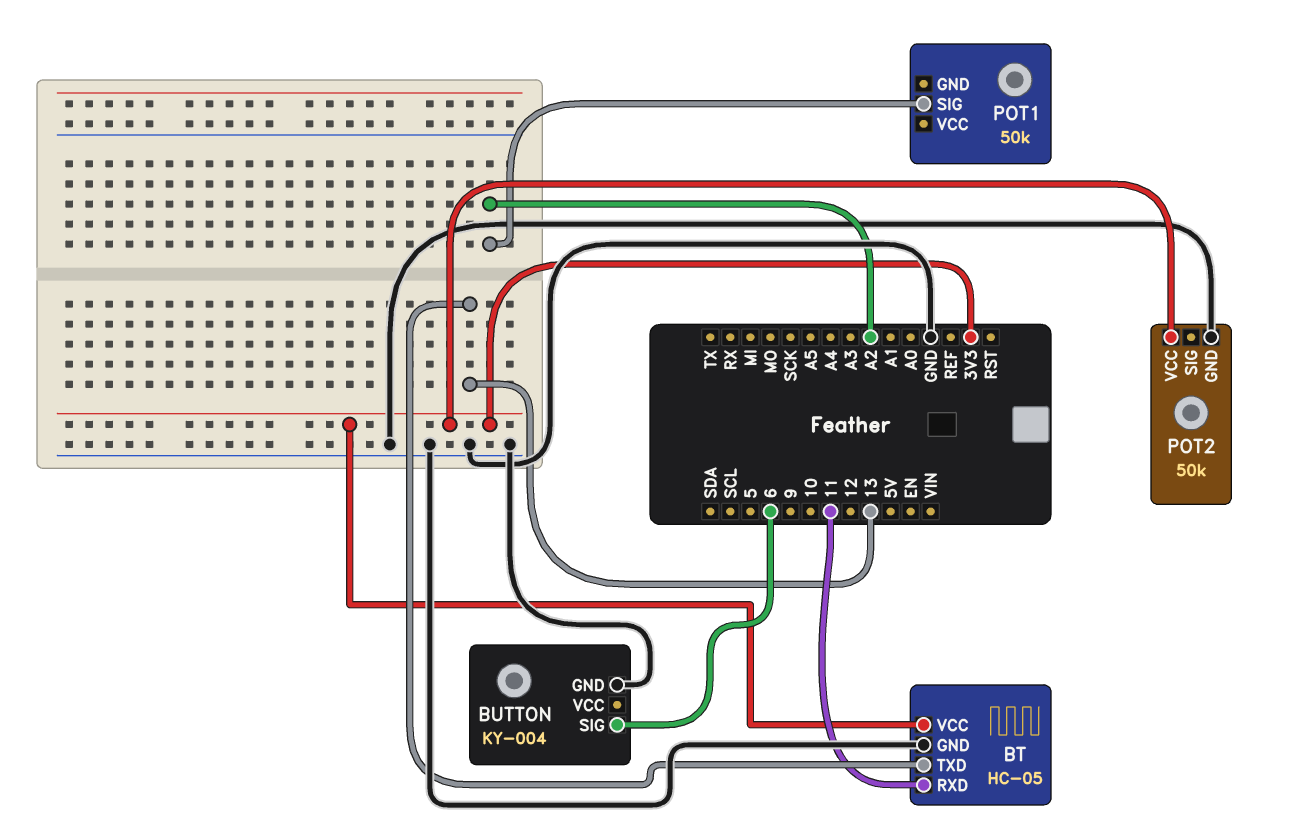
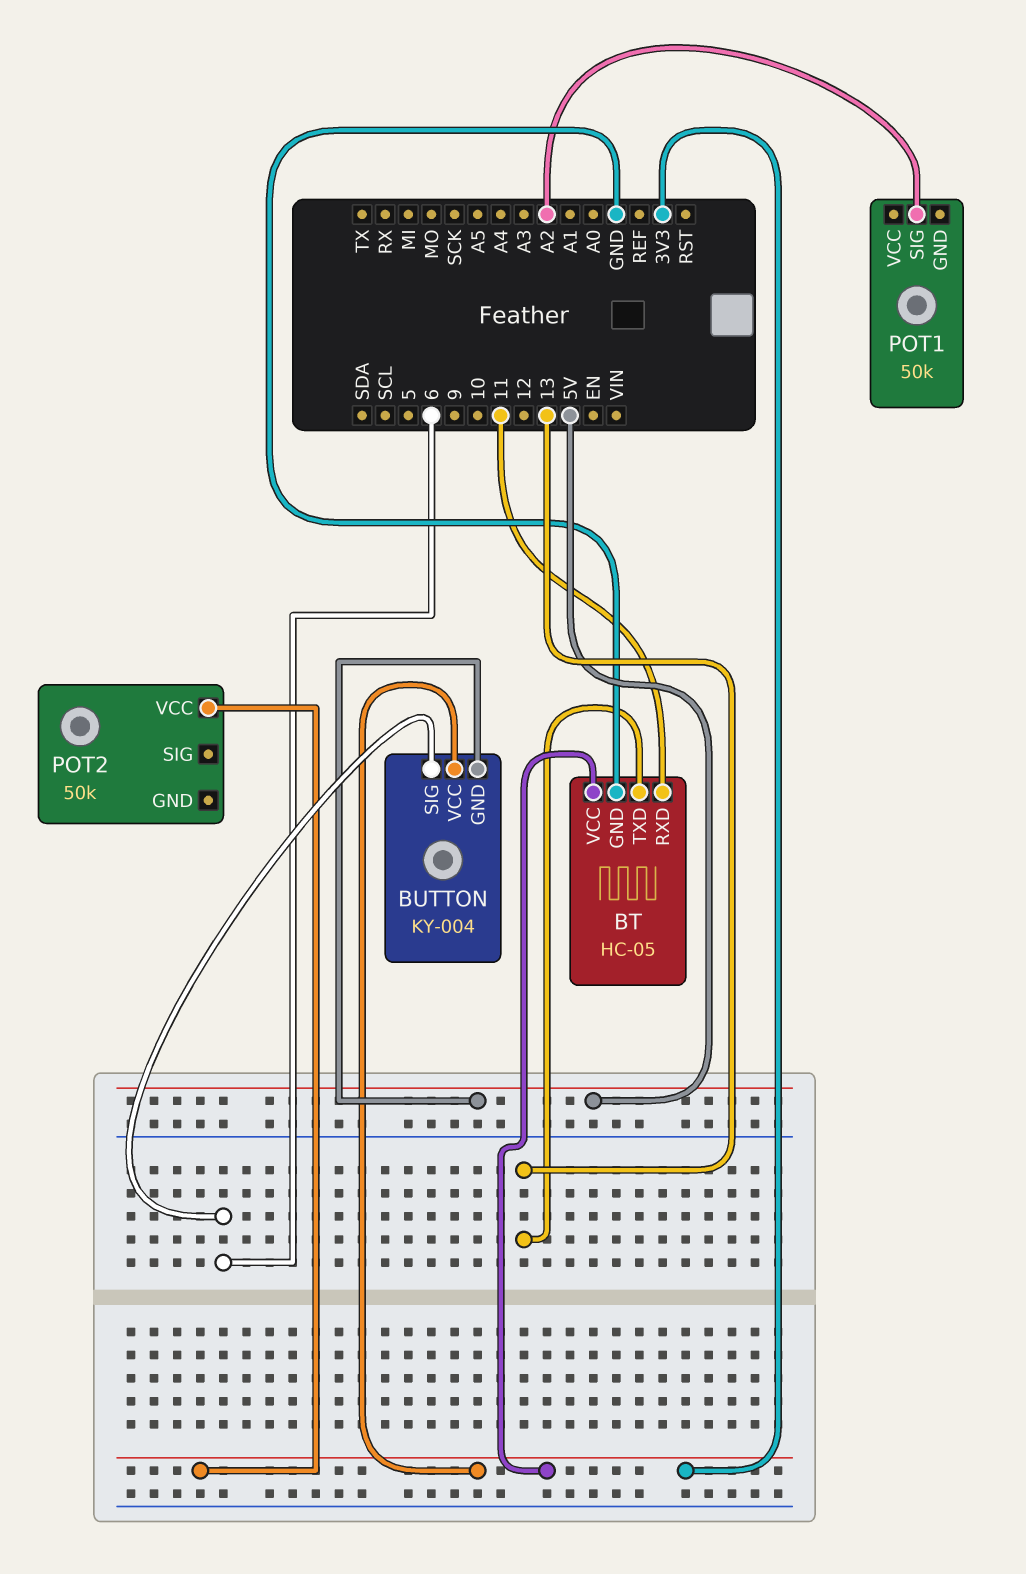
BUTTON pin GND: GND -> 5V
BUTTON pin VCC: none -> 3V3
POT2 pin GND: GND -> none

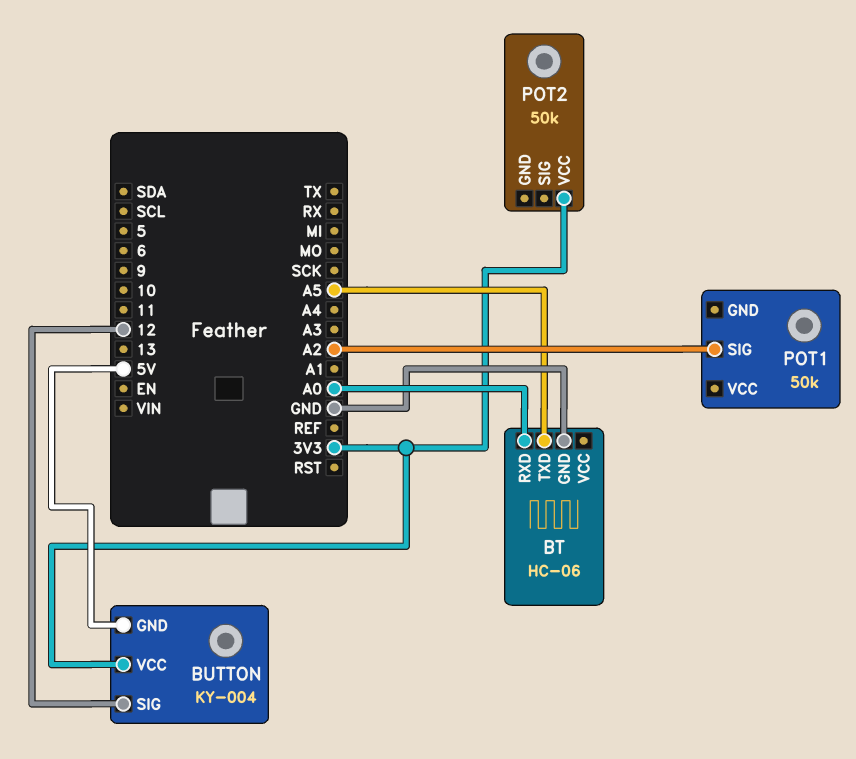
BT: HC-05 -> HC-06
BT pin RXD: 11 -> A0
BT pin TXD: 13 -> A5
BT pin VCC: 3V3 -> none
BUTTON pin SIG: 6 -> 12

